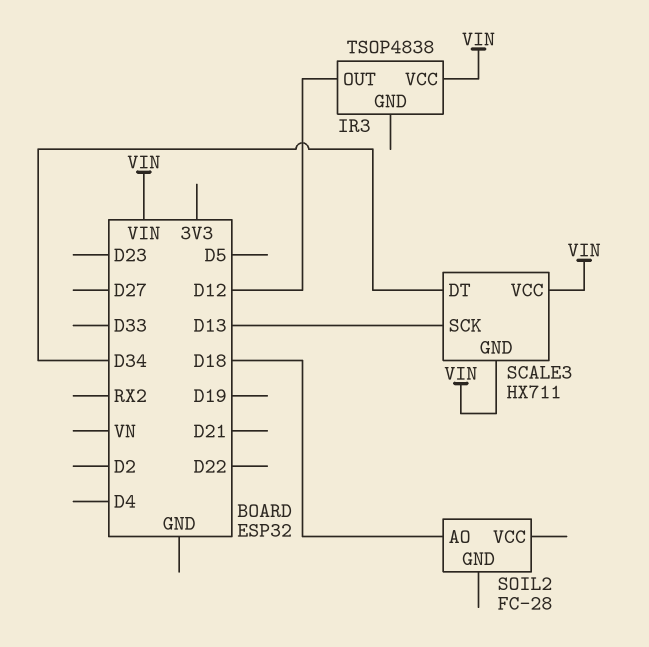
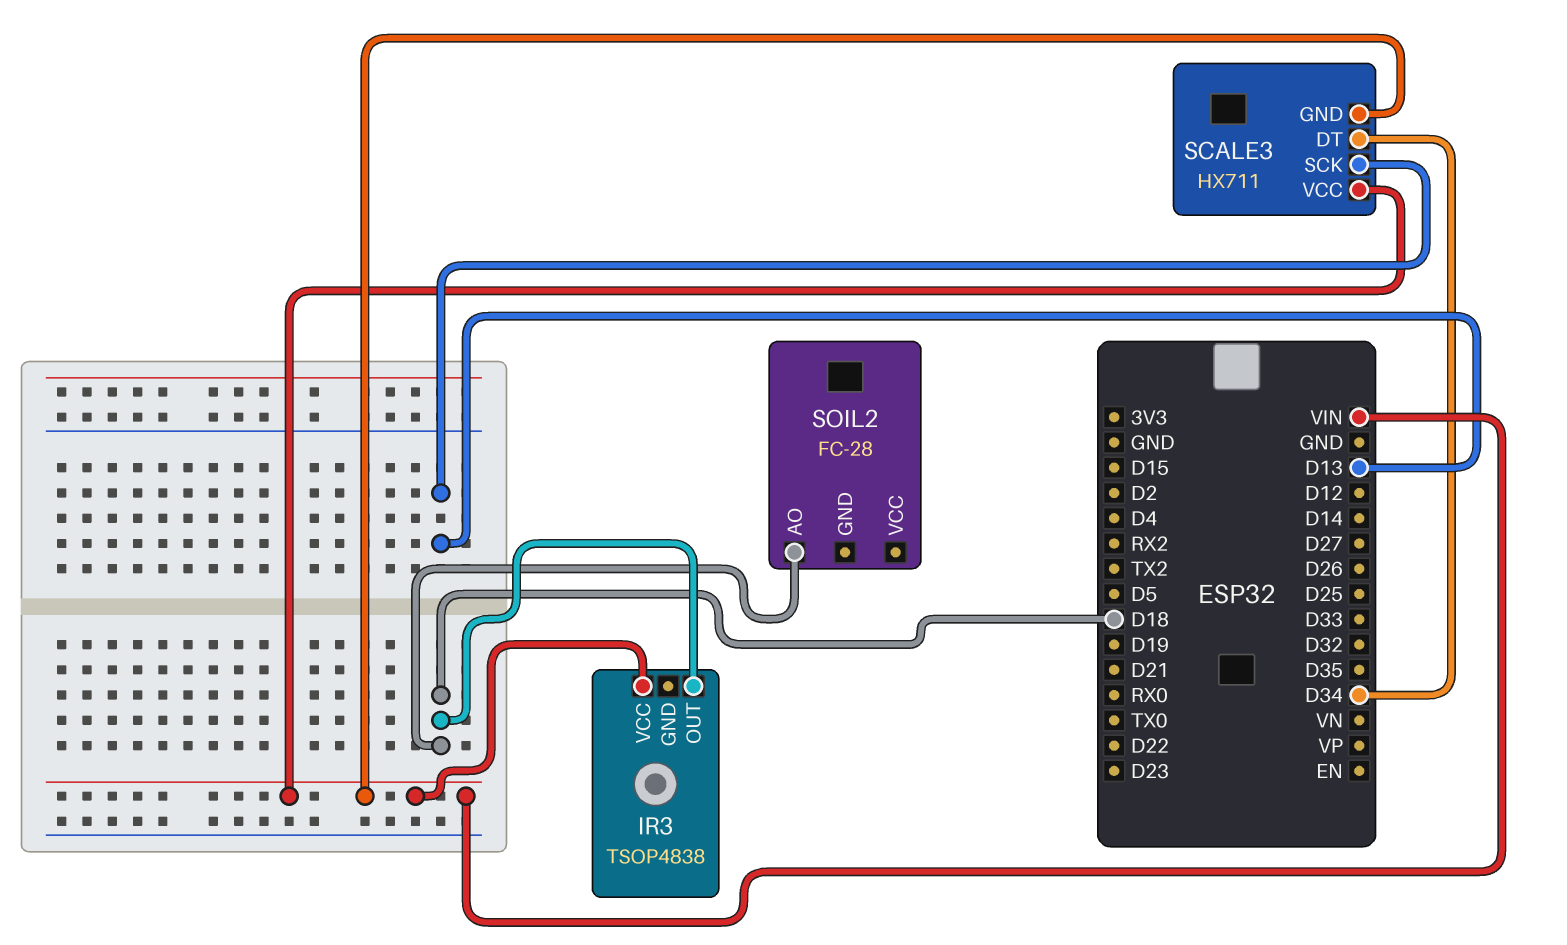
IR3 pin OUT: D12 -> D18

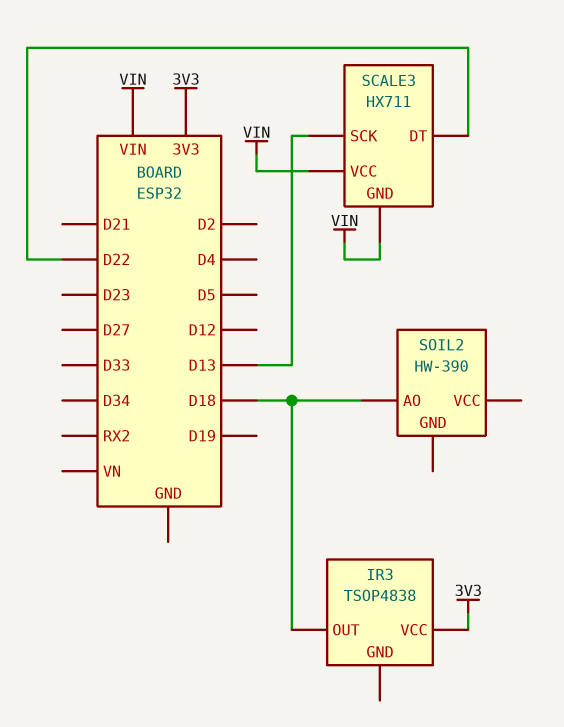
IR3 pin VCC: VIN -> 3V3
SCALE3 pin DT: D34 -> D22
SOIL2: FC-28 -> HW-390

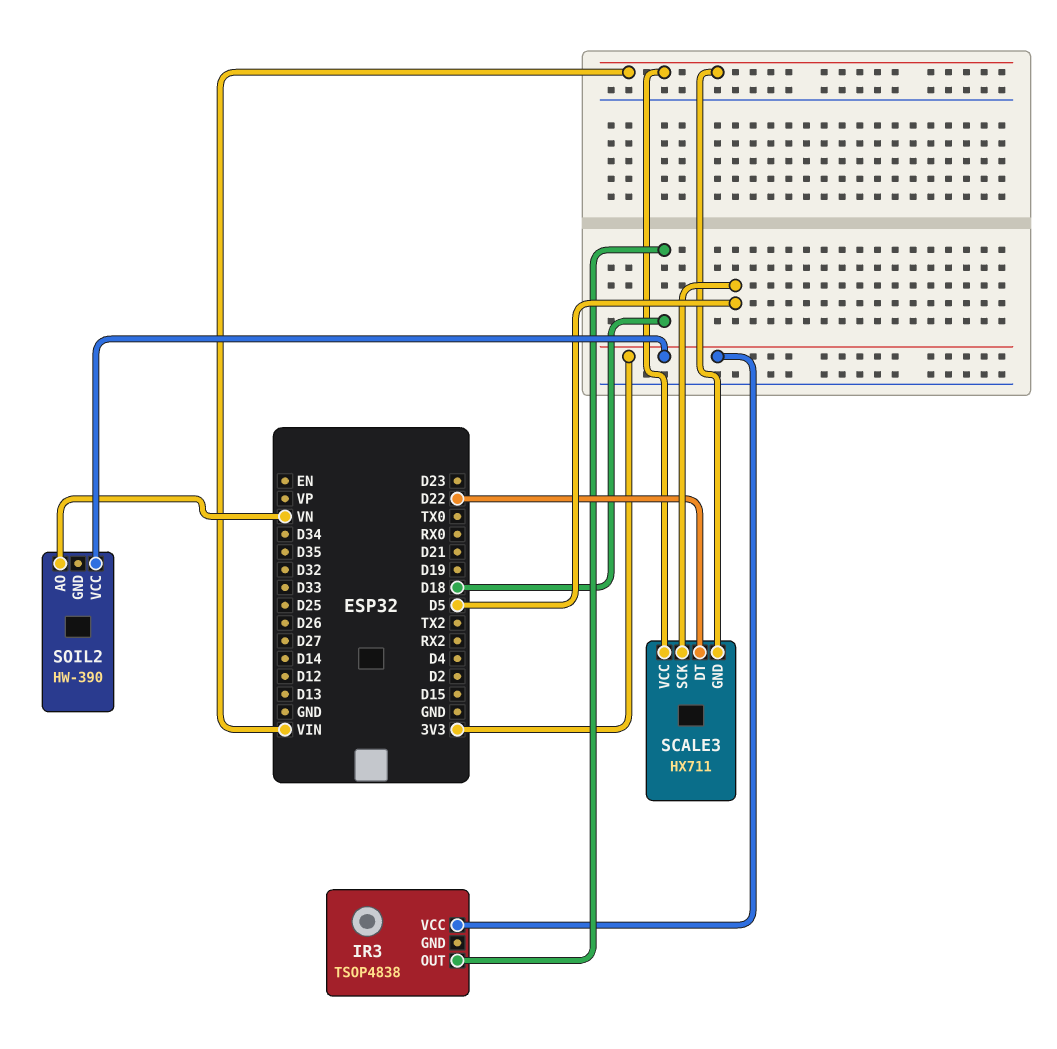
SCALE3 pin SCK: D13 -> D5
SOIL2 pin AO: D18 -> VN
SOIL2 pin VCC: none -> 3V3

